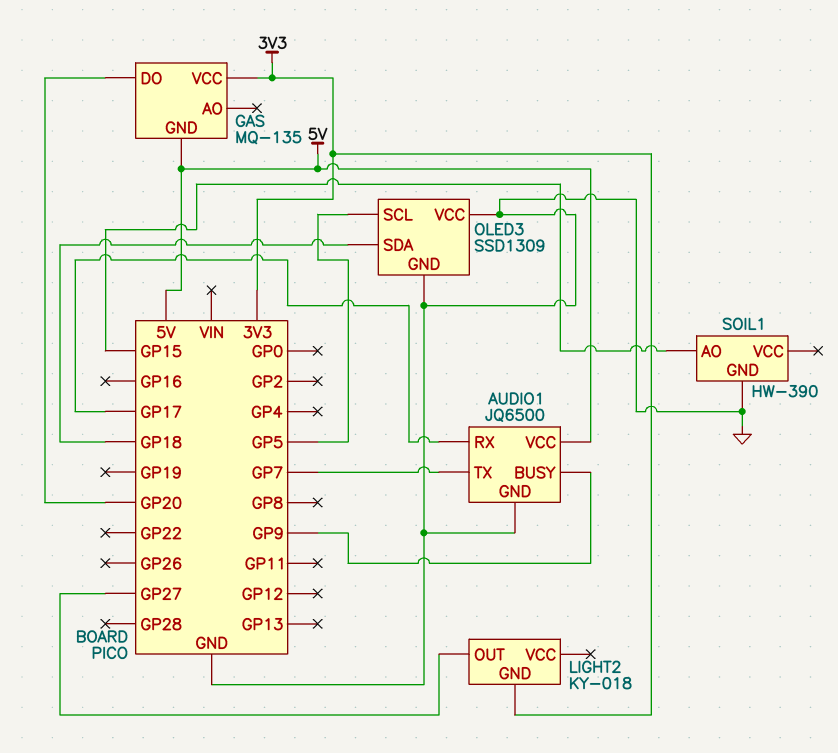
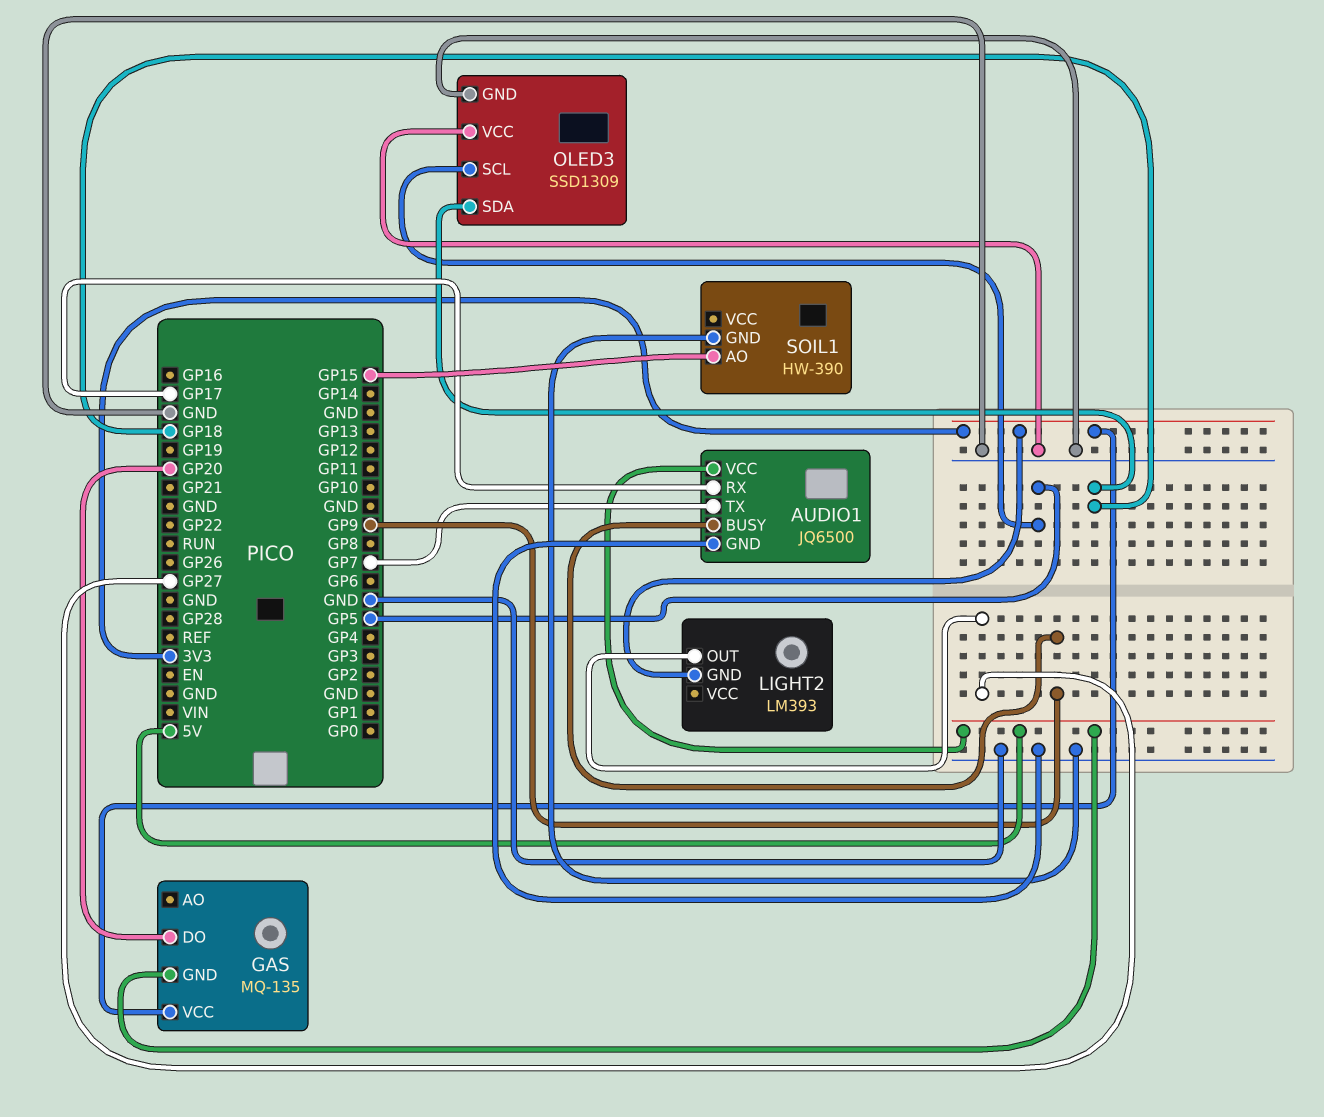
LIGHT2: KY-018 -> LM393

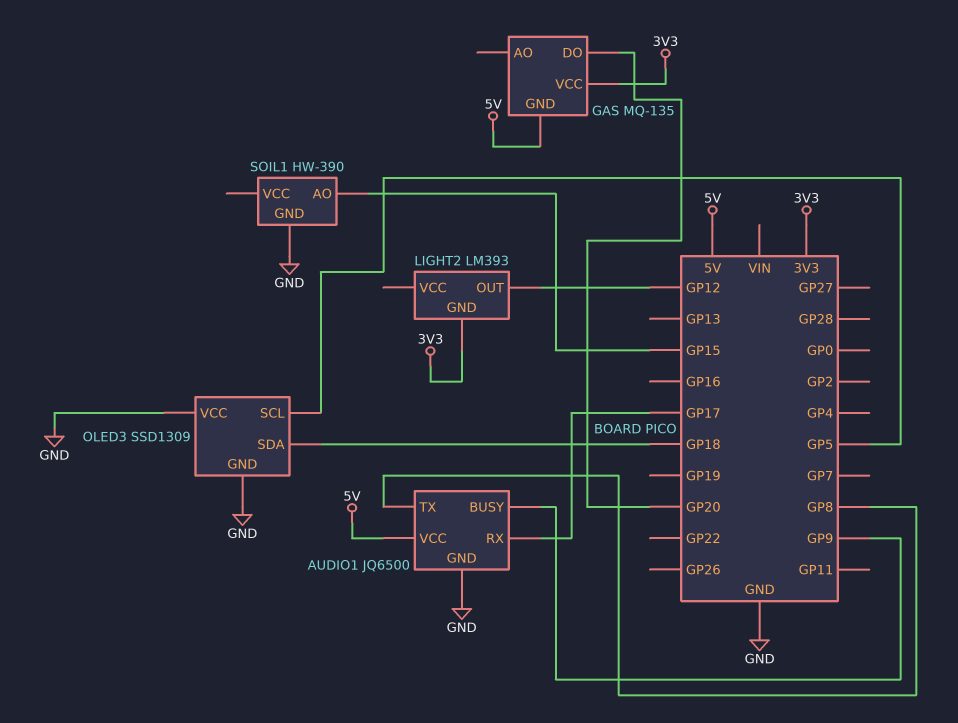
AUDIO1 pin TX: GP7 -> GP8
LIGHT2 pin OUT: GP27 -> GP12

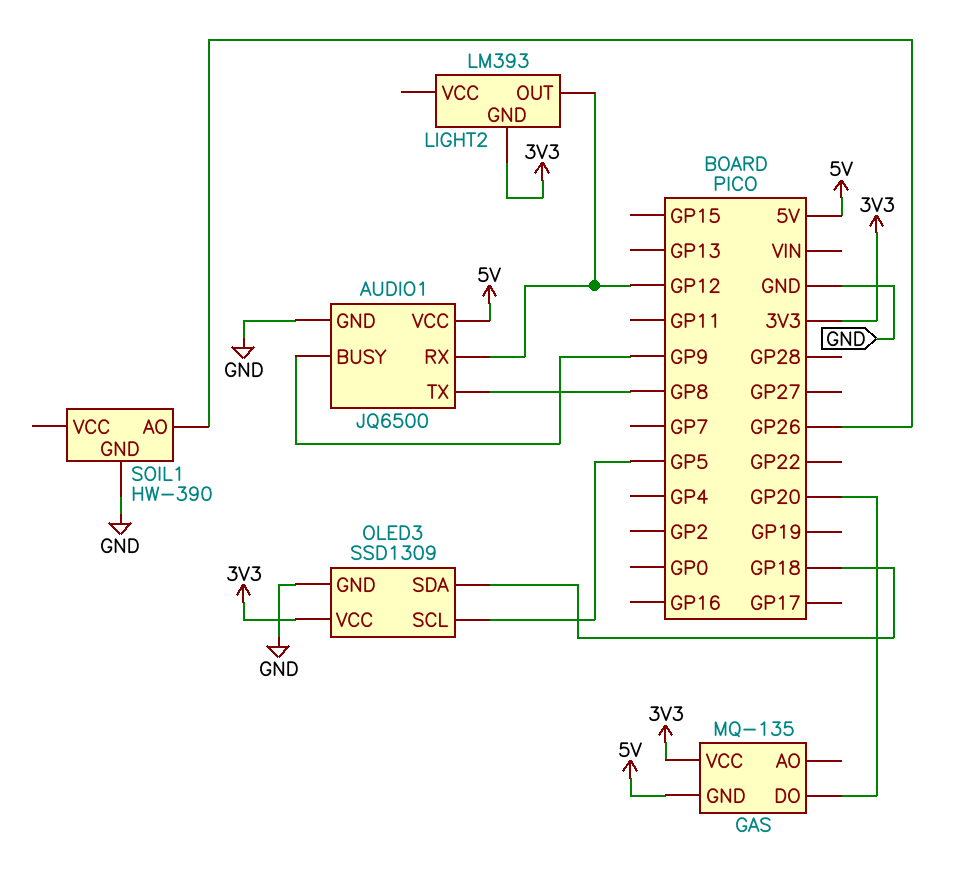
AUDIO1 pin RX: GP17 -> GP12
OLED3 pin VCC: GND -> 3V3
SOIL1 pin AO: GP15 -> GP26

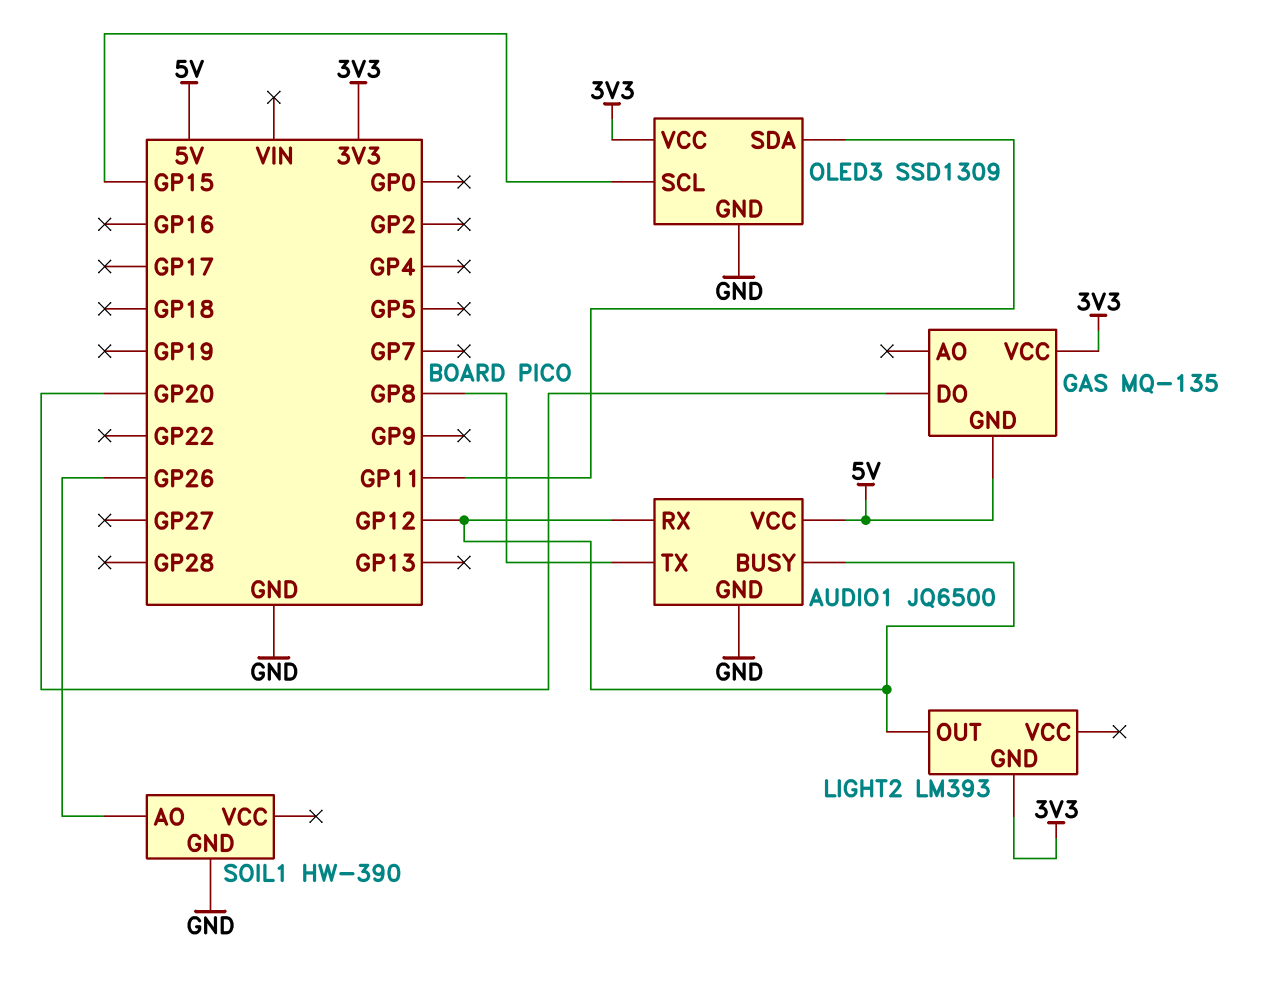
AUDIO1 pin BUSY: GP9 -> GP12
OLED3 pin SCL: GP5 -> GP15
OLED3 pin SDA: GP18 -> GP11

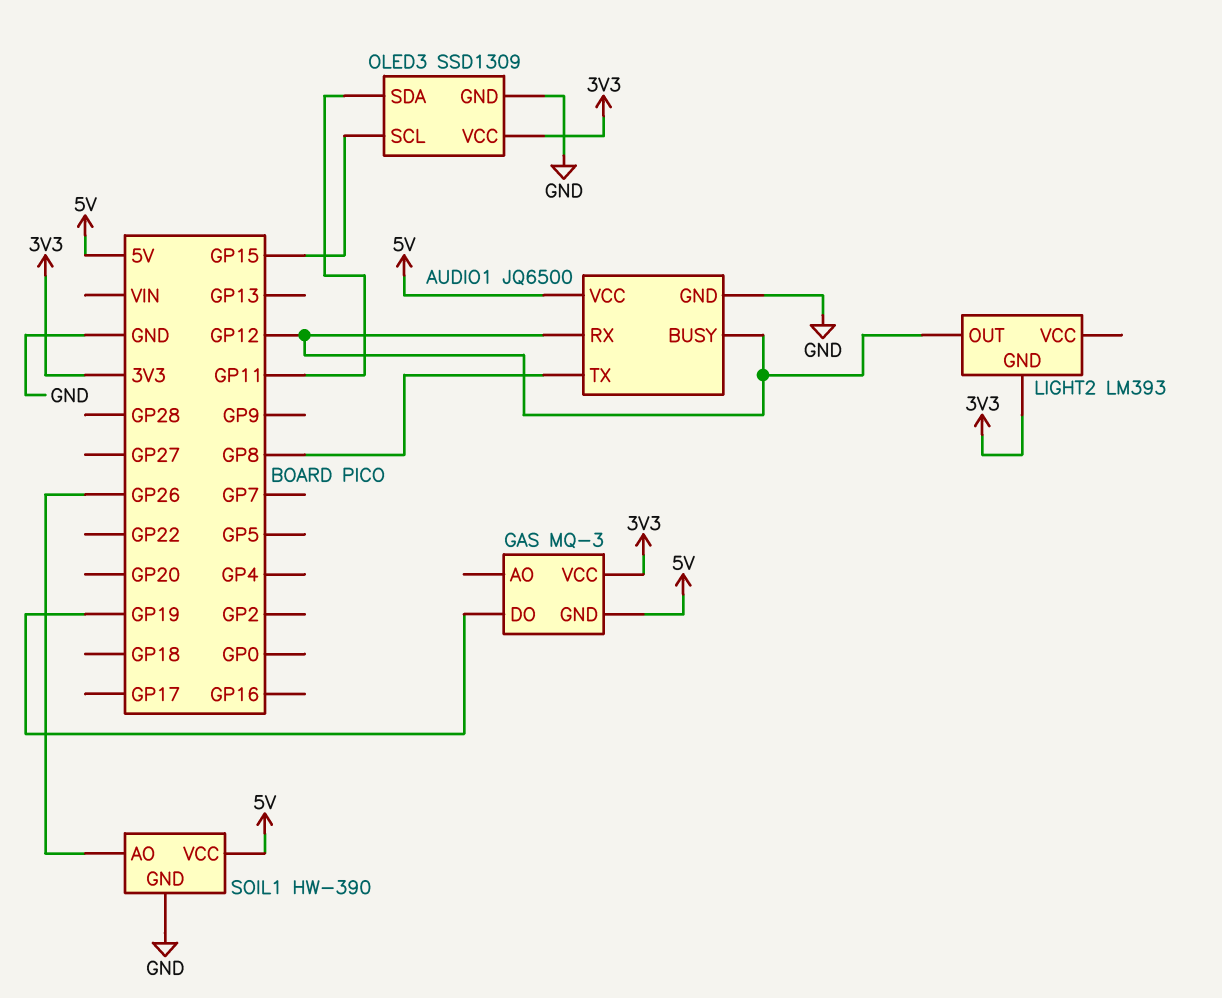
GAS: MQ-135 -> MQ-3
GAS pin DO: GP20 -> GP19
SOIL1 pin VCC: none -> 5V

